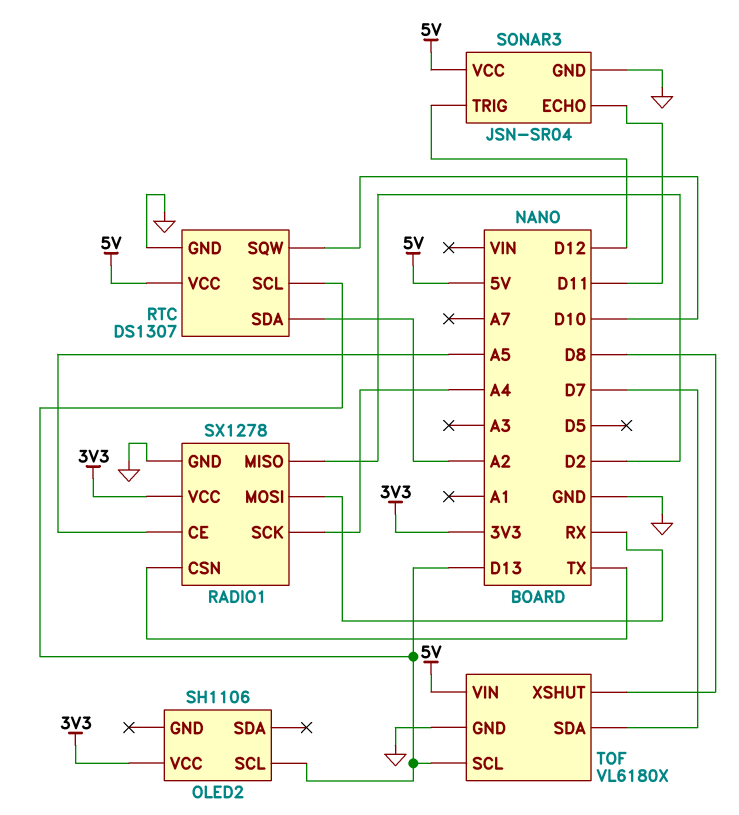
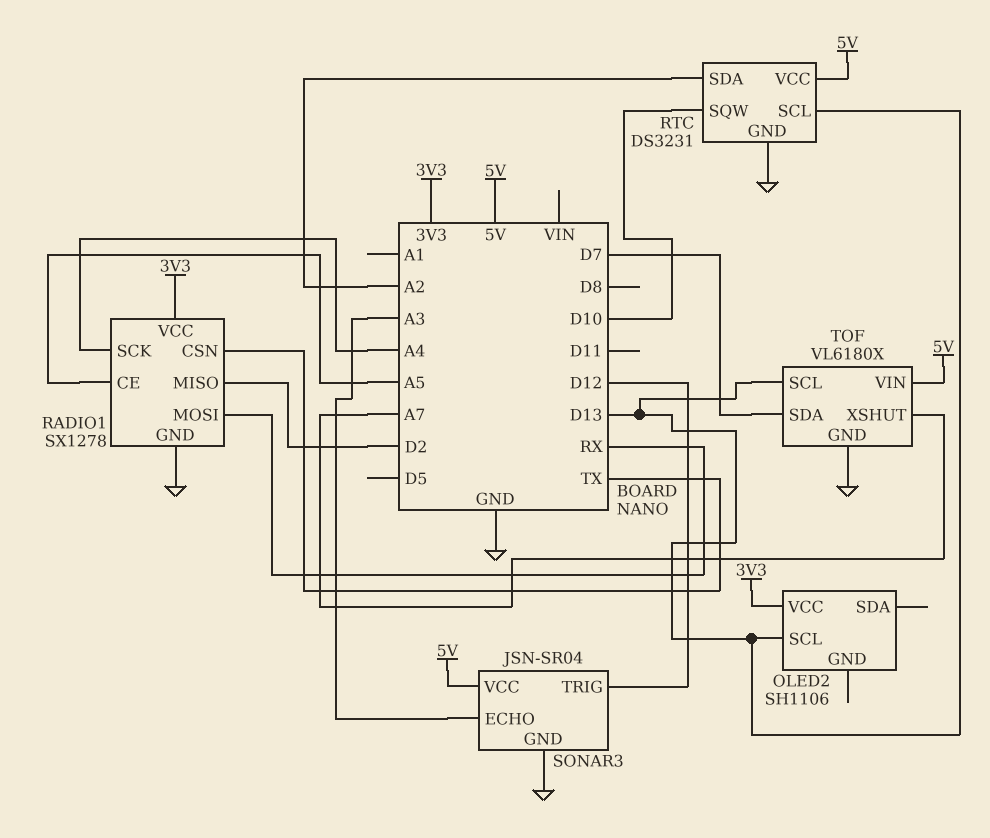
RTC: DS1307 -> DS3231
SONAR3 pin ECHO: D11 -> A3
TOF pin XSHUT: D8 -> A7

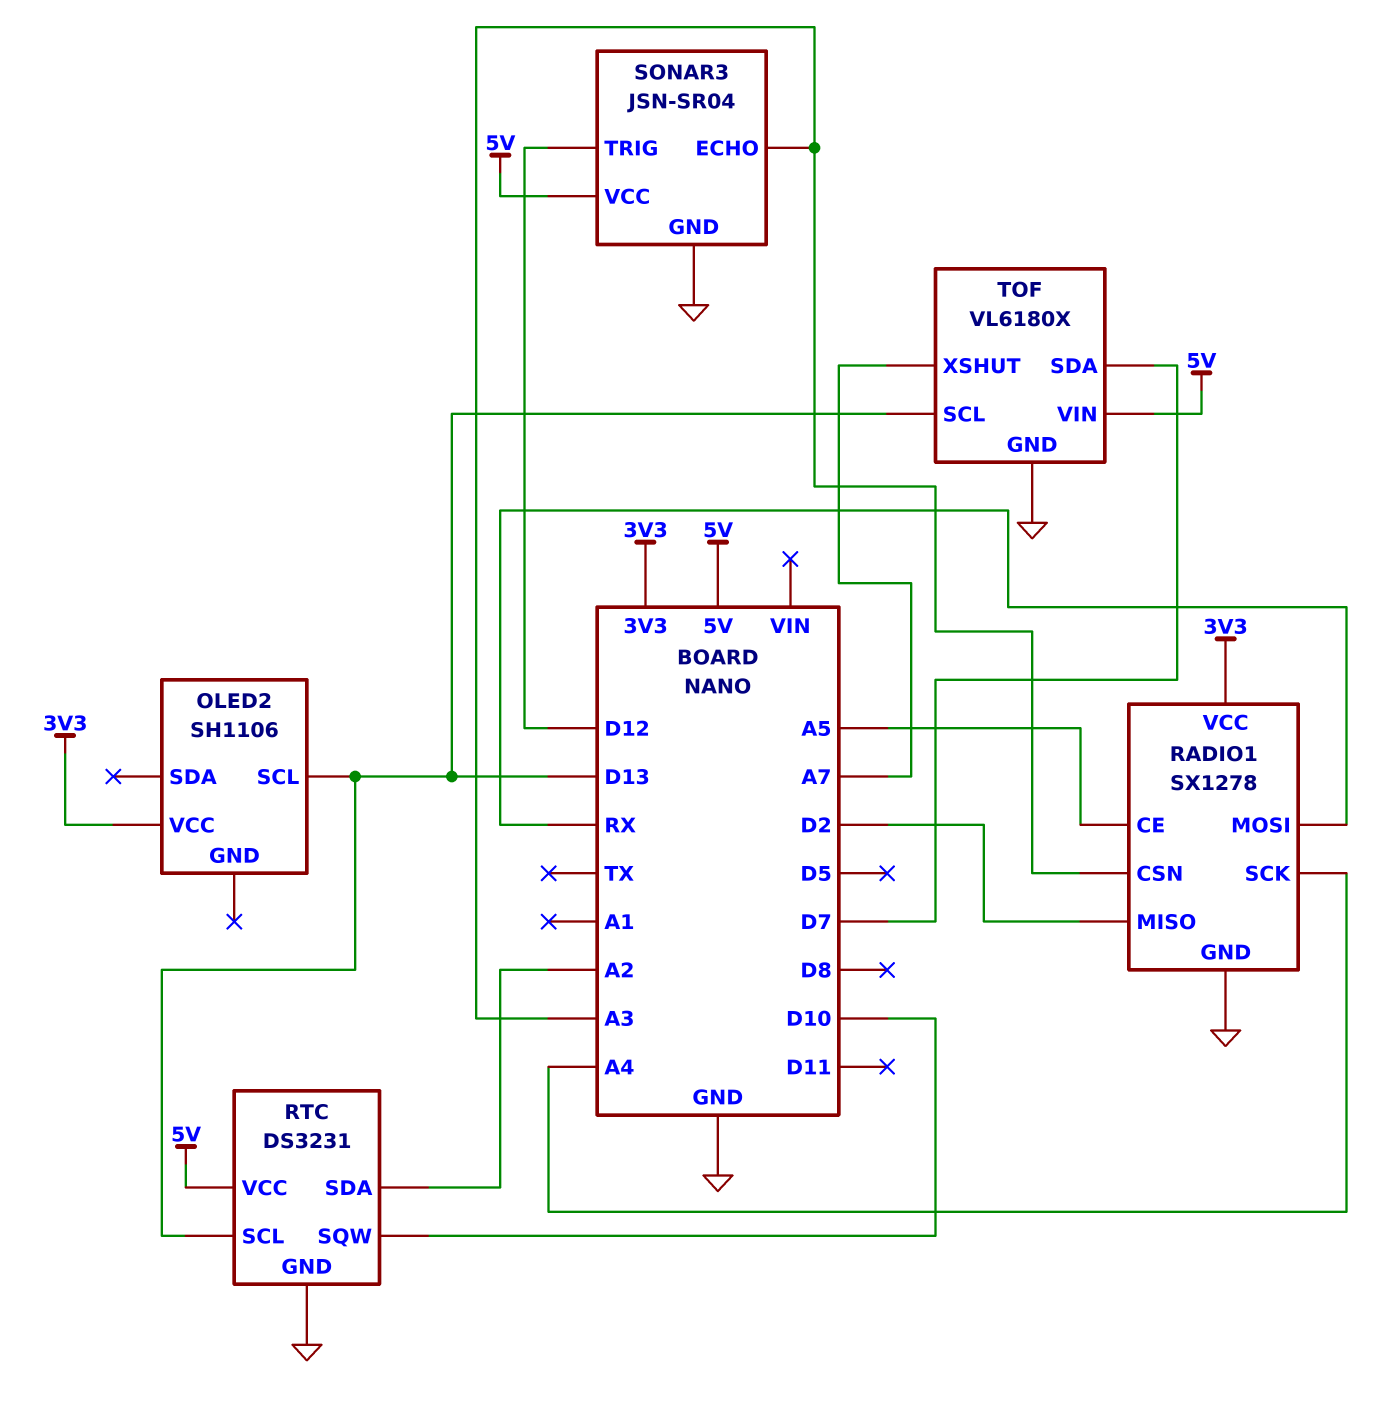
RADIO1 pin CSN: TX -> A3

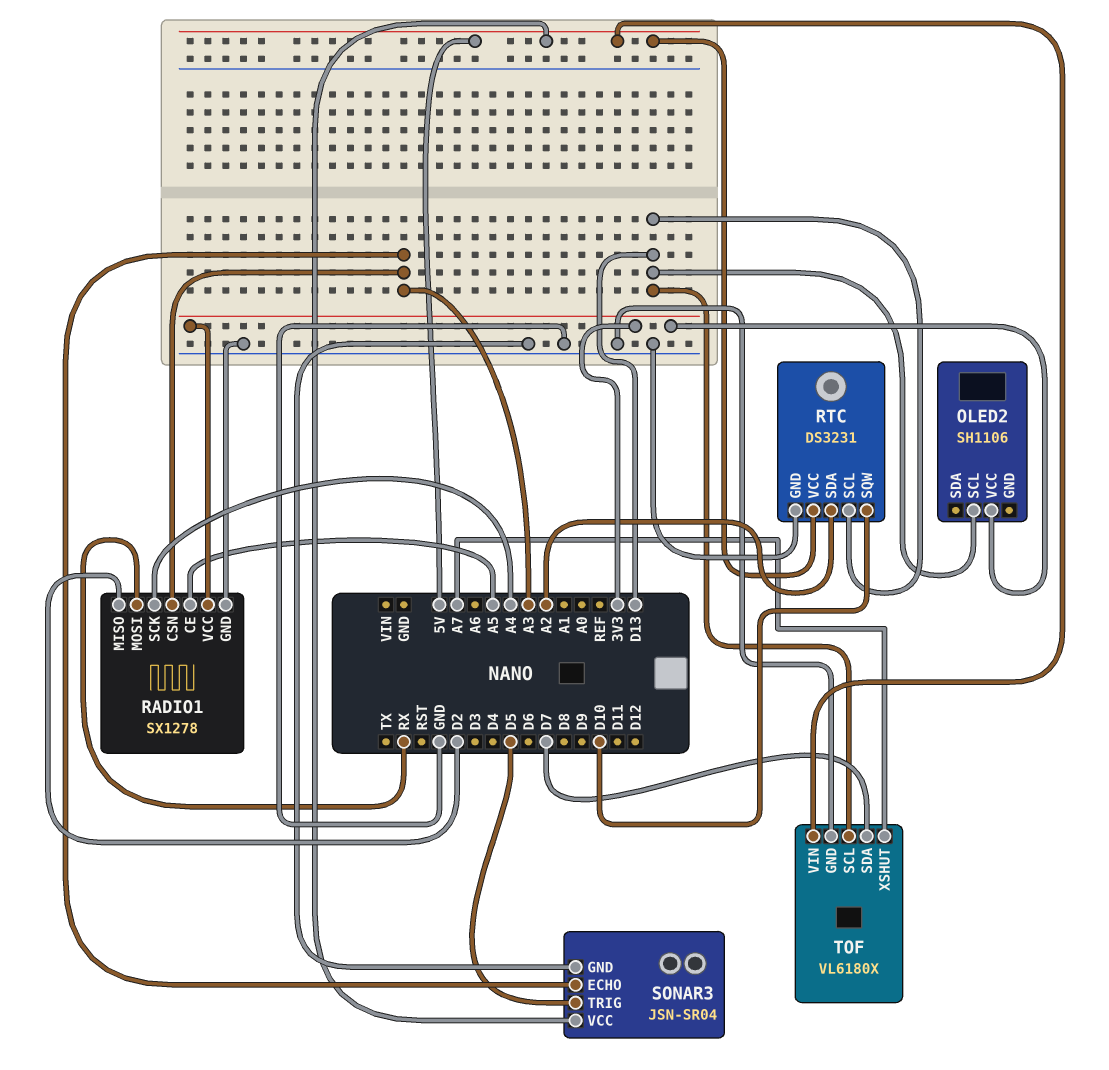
SONAR3 pin TRIG: D12 -> D5

